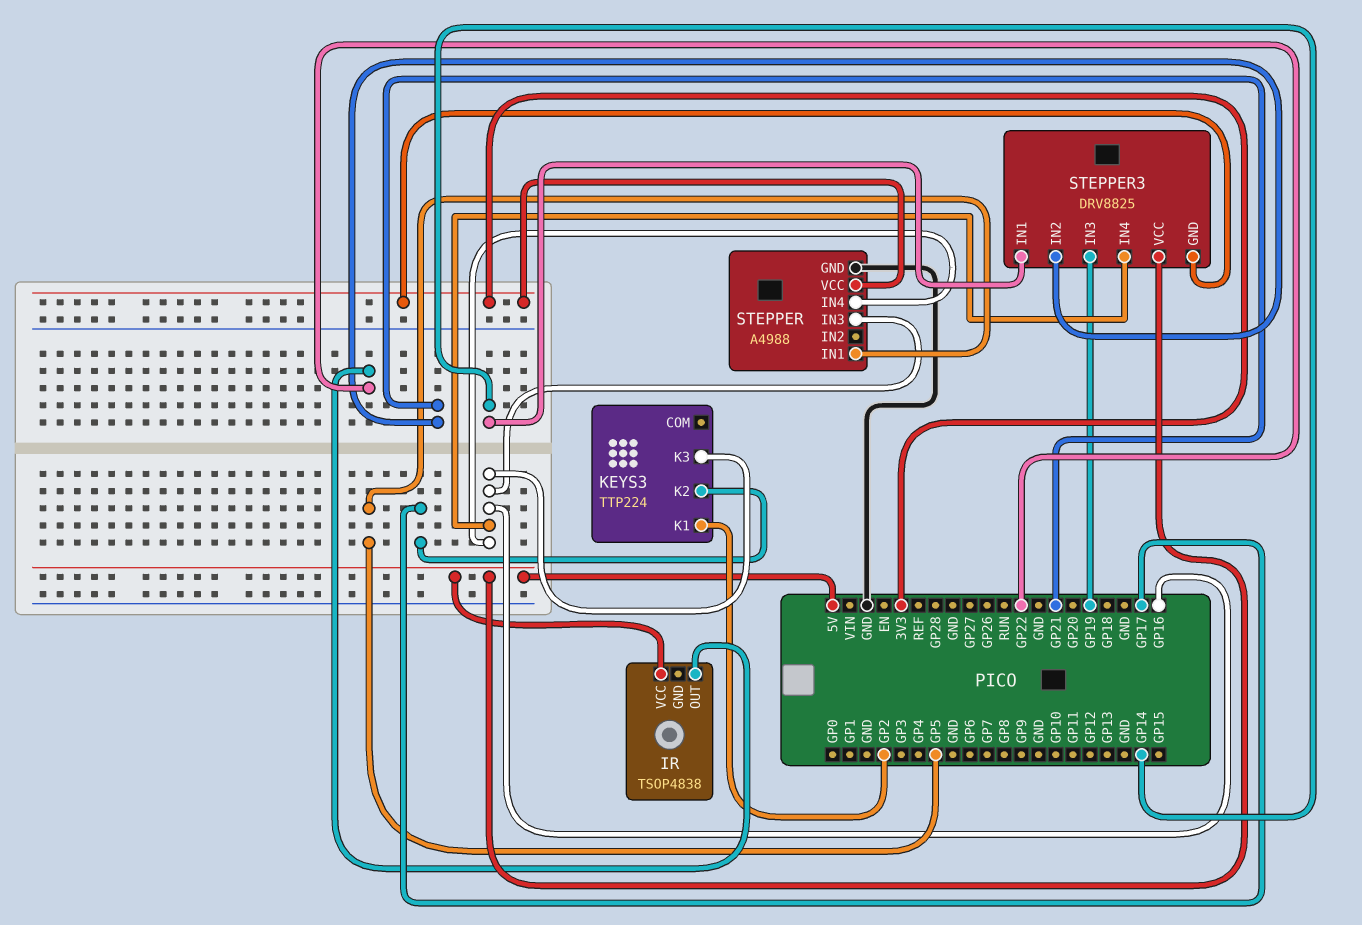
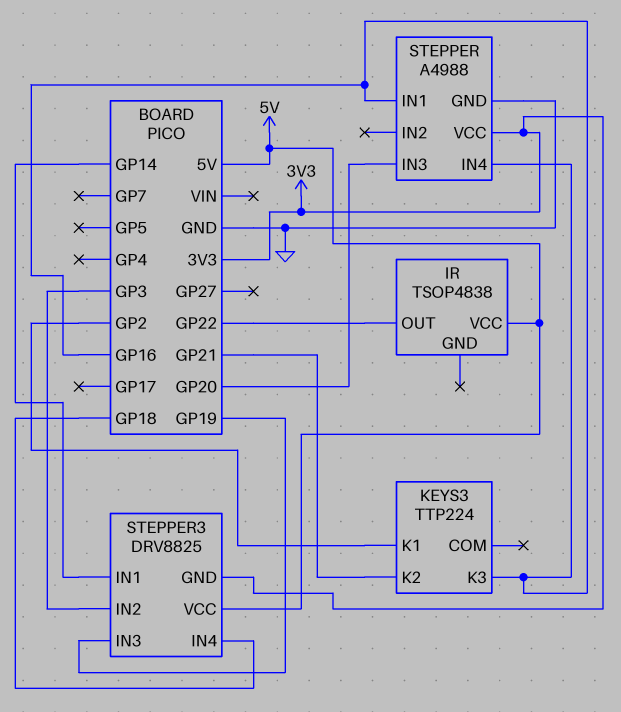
KEYS3 pin K2: GP17 -> GP21
STEPPER pin IN1: GP5 -> GP16
STEPPER pin IN3: GP16 -> GP20
STEPPER3 pin IN2: GP21 -> GP3
STEPPER3 pin IN4: GP16 -> GP18

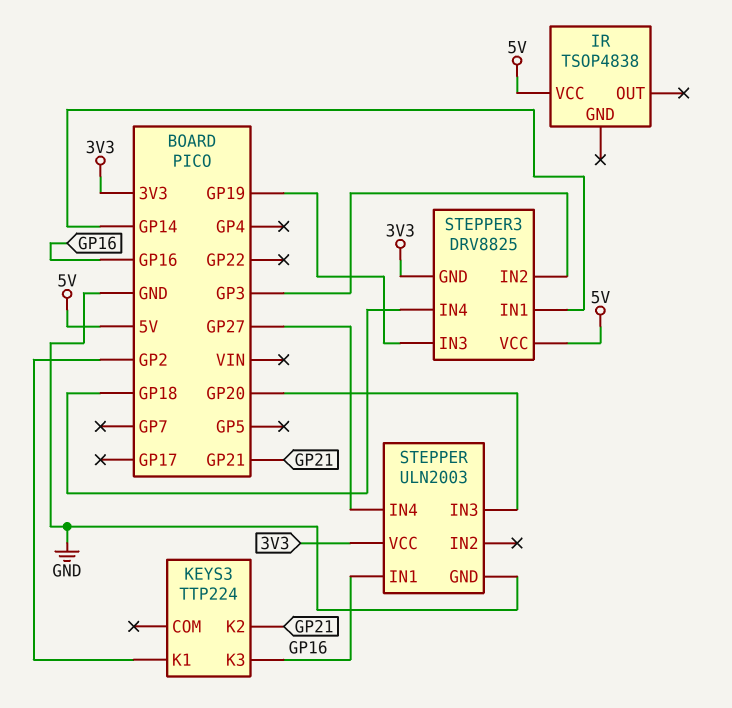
IR pin OUT: GP22 -> none
STEPPER: A4988 -> ULN2003
STEPPER pin IN4: GP16 -> GP27

